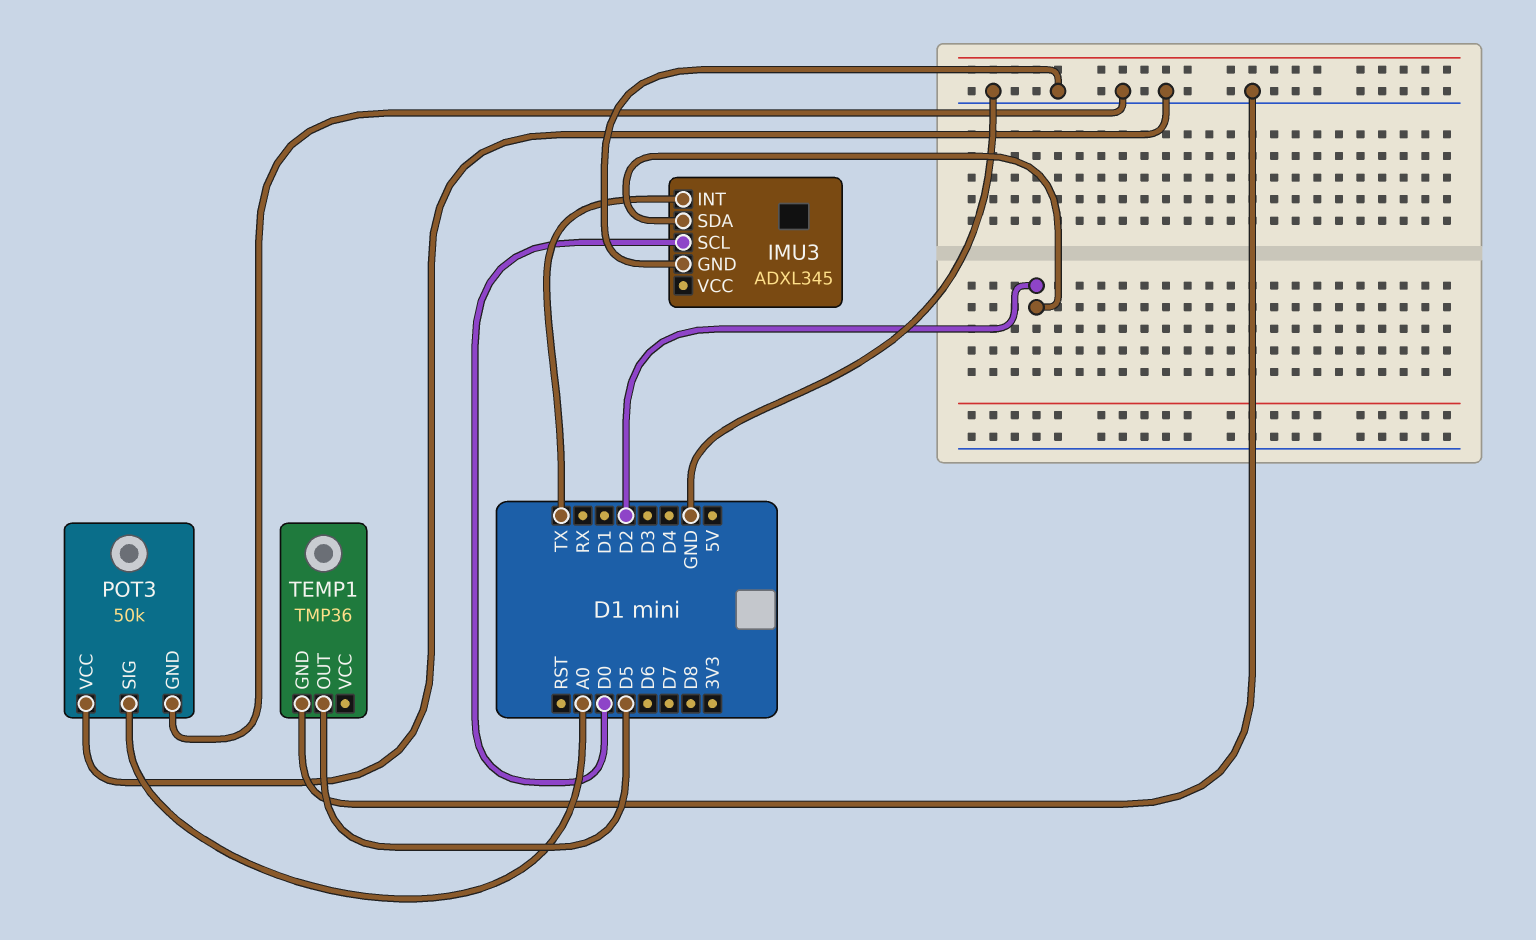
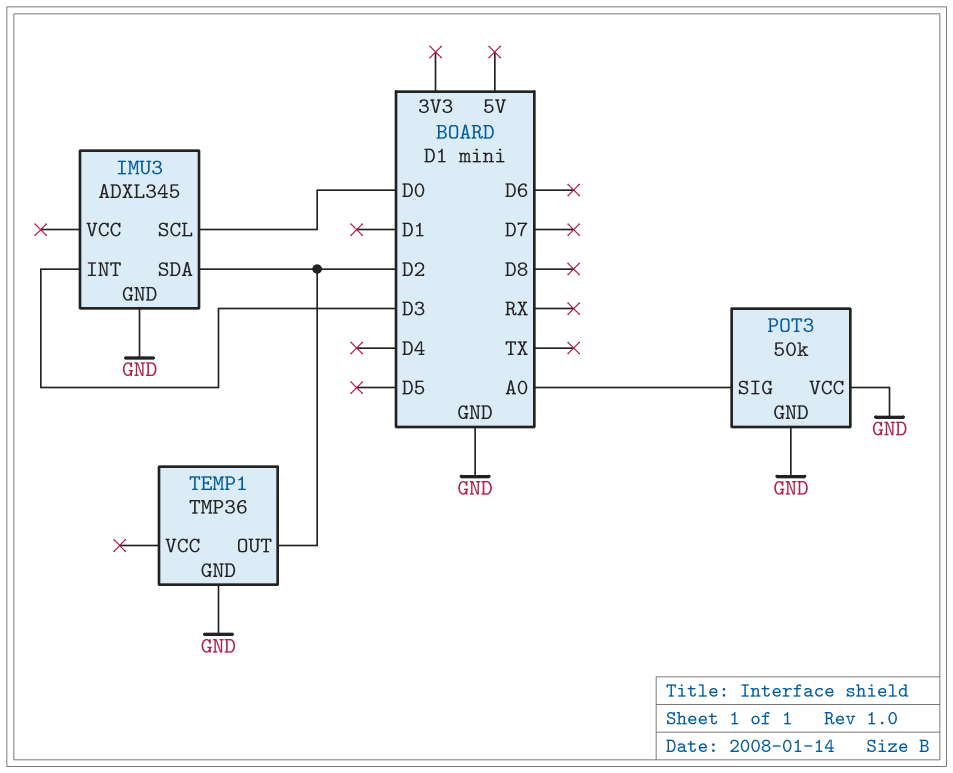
IMU3 pin INT: TX -> D3
TEMP1 pin OUT: D5 -> D2

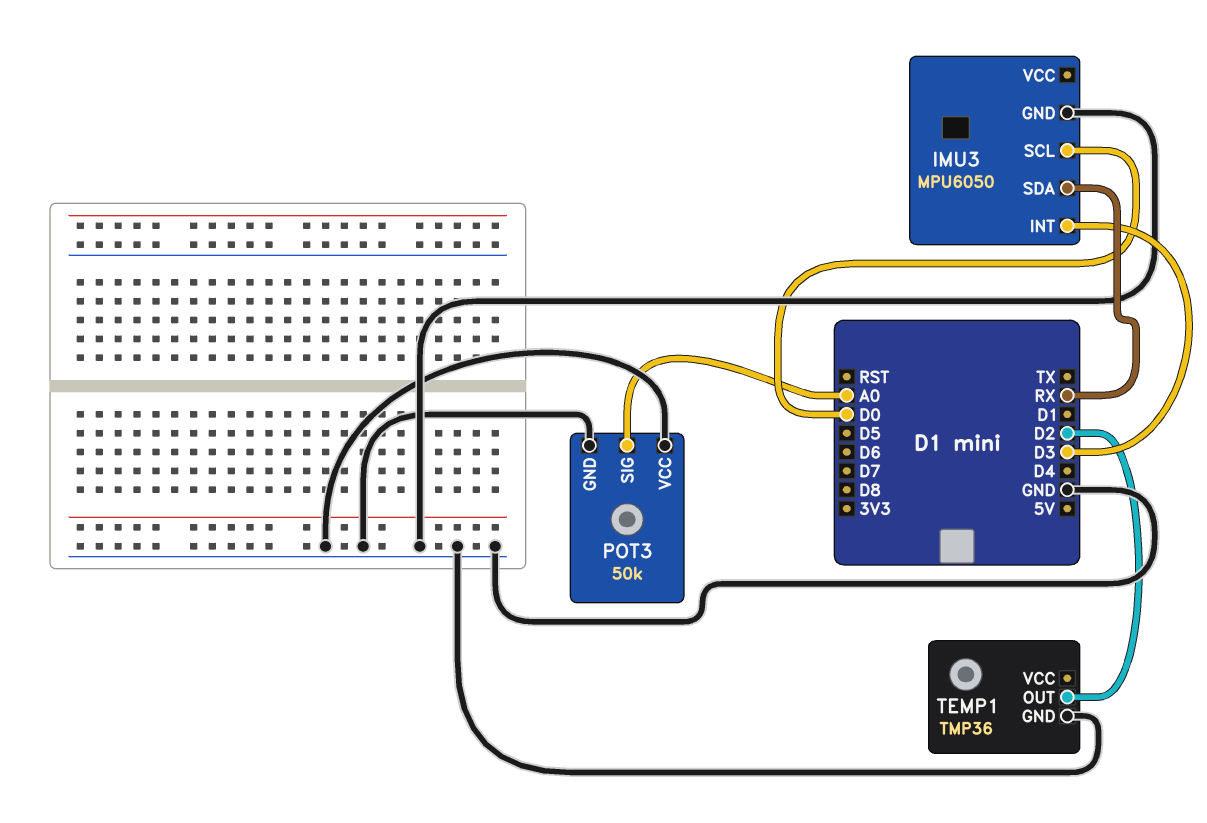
IMU3: ADXL345 -> MPU6050
IMU3 pin SDA: D2 -> RX

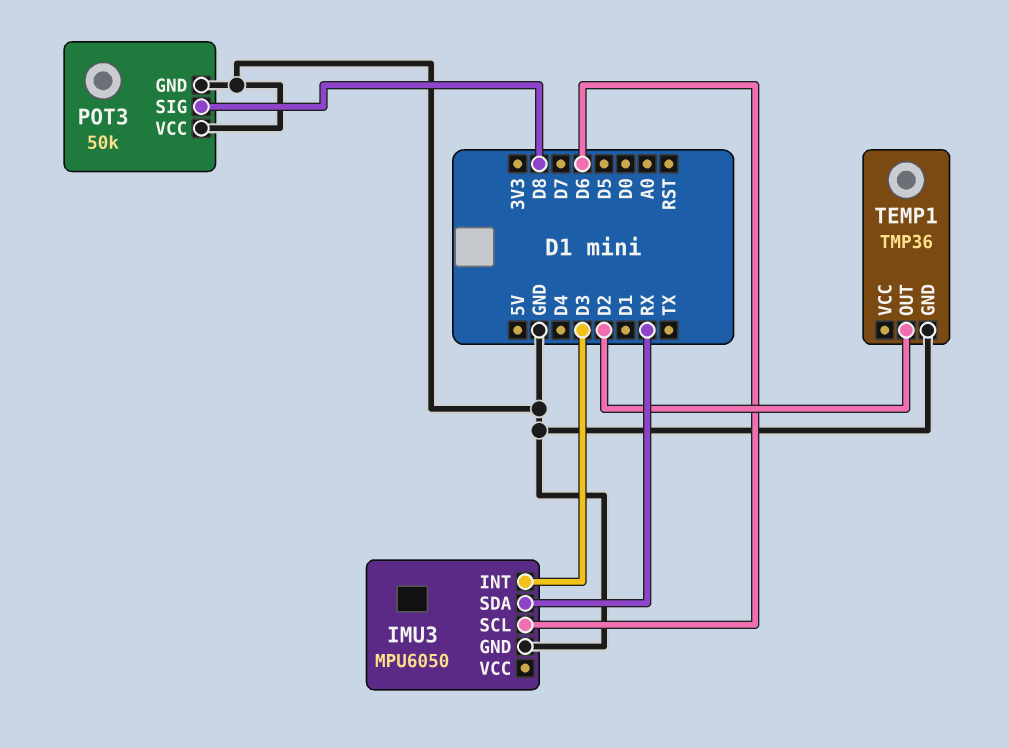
IMU3 pin SCL: D0 -> D6
POT3 pin SIG: A0 -> D8

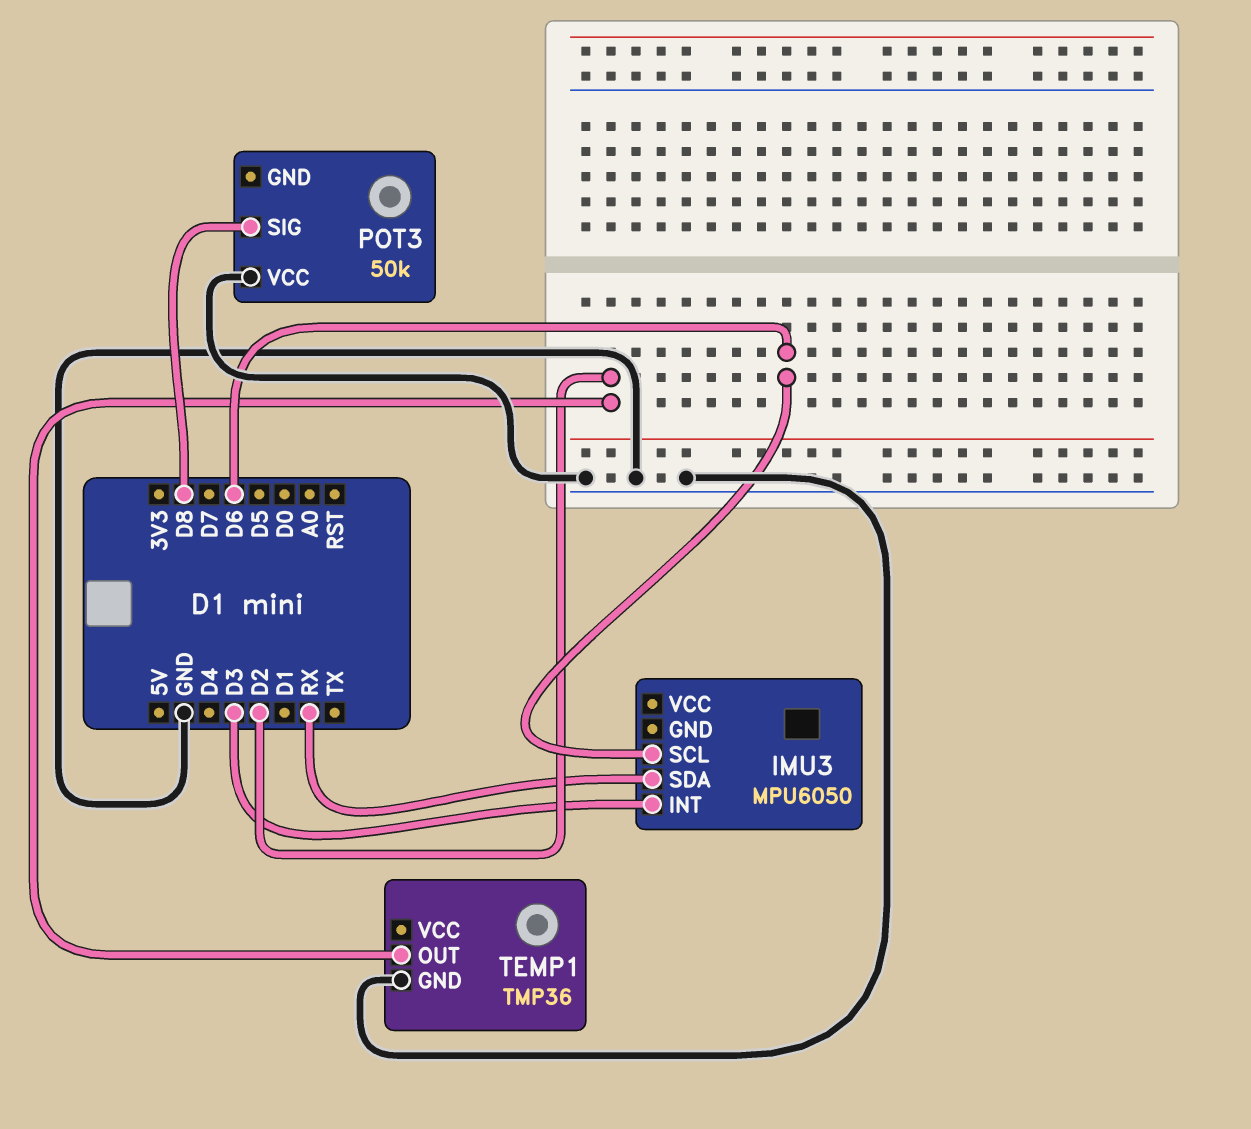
IMU3 pin GND: GND -> none
POT3 pin GND: GND -> none

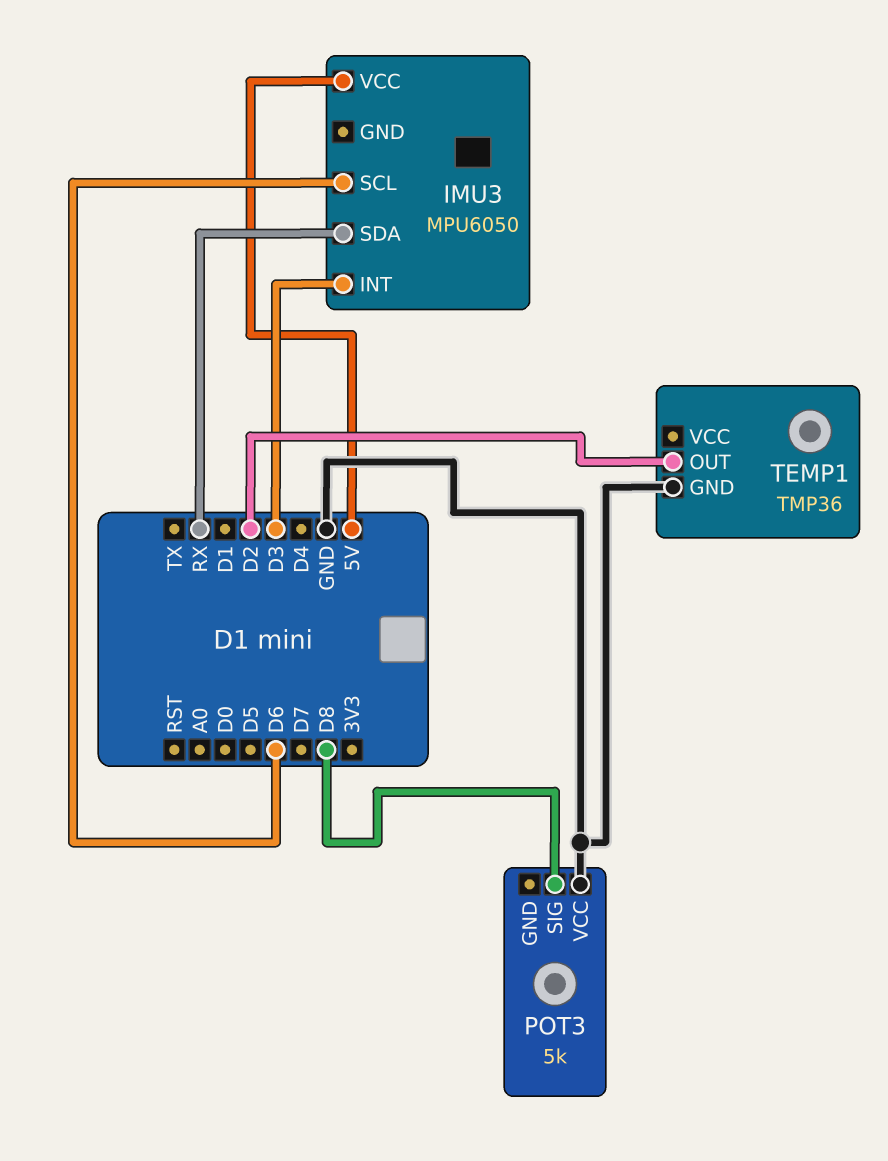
IMU3 pin VCC: none -> 5V
POT3: 50k -> 5k

